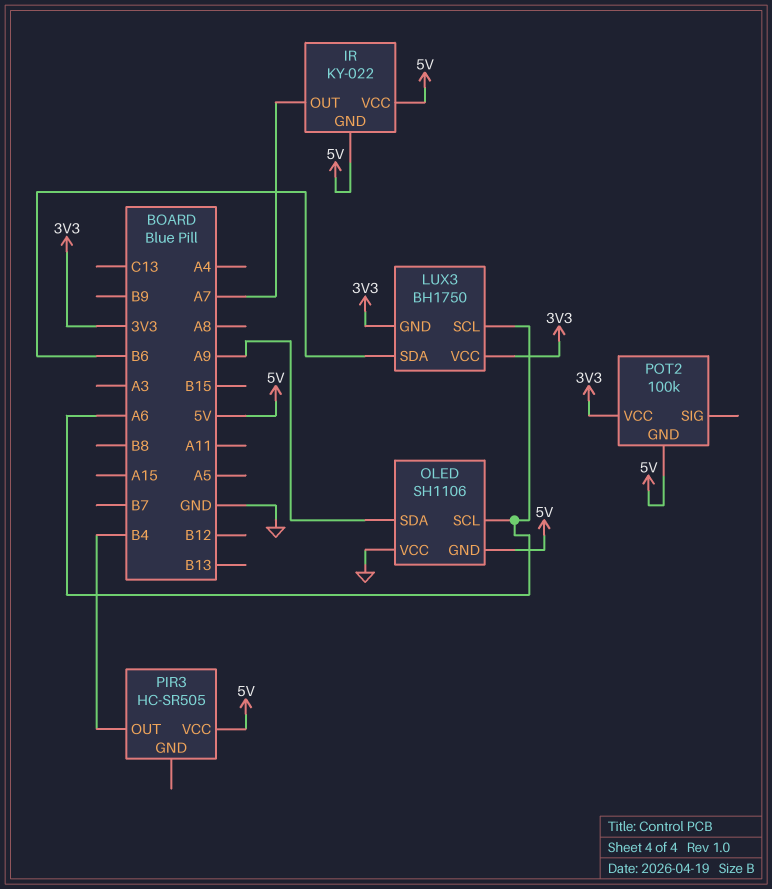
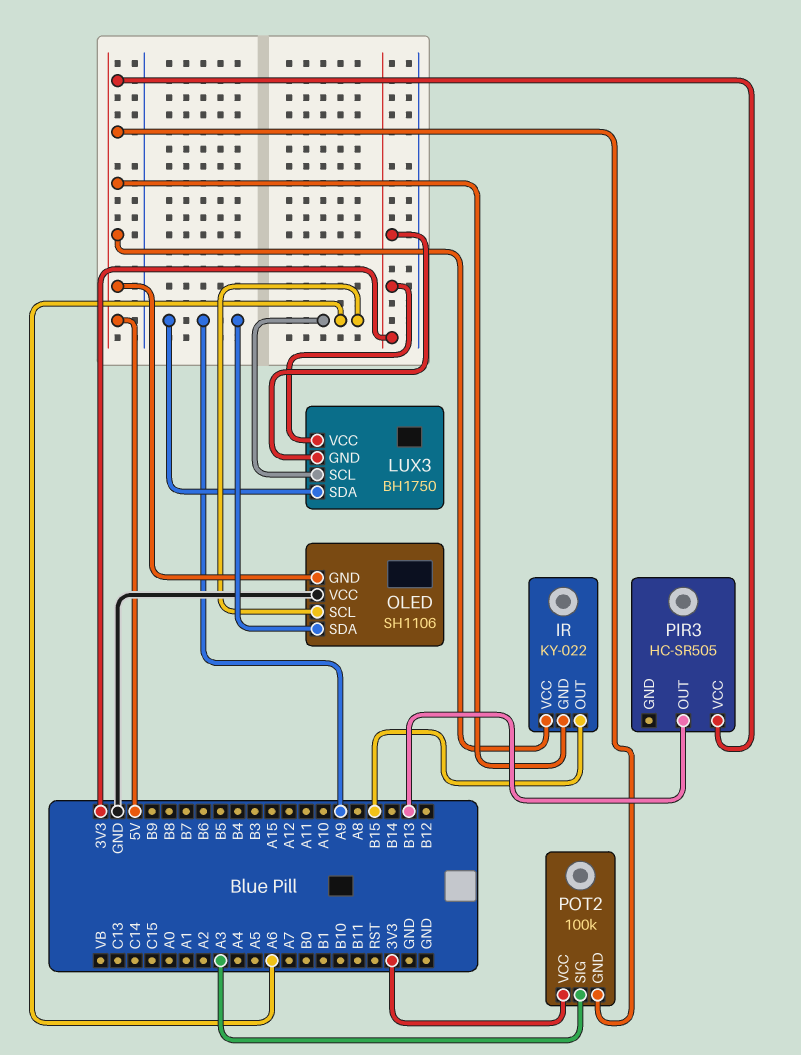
IR pin OUT: A7 -> B15
LUX3 pin SDA: B6 -> A9
PIR3 pin OUT: B4 -> B13
POT2 pin SIG: none -> A3

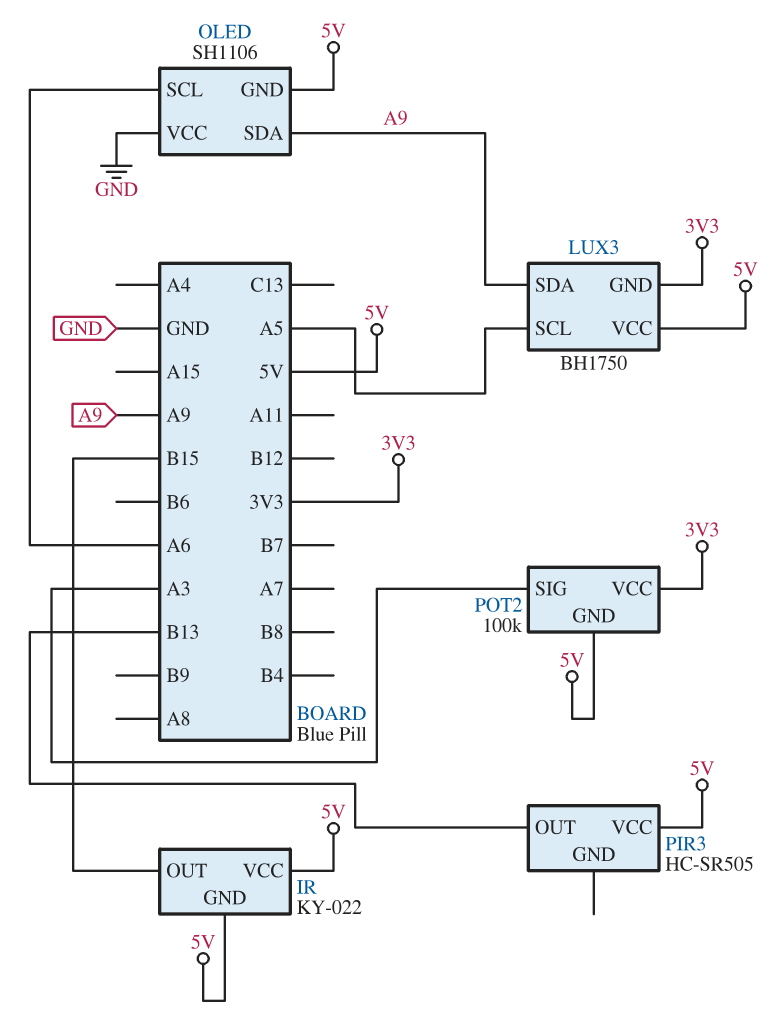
LUX3 pin SCL: A6 -> A5
LUX3 pin VCC: 3V3 -> 5V

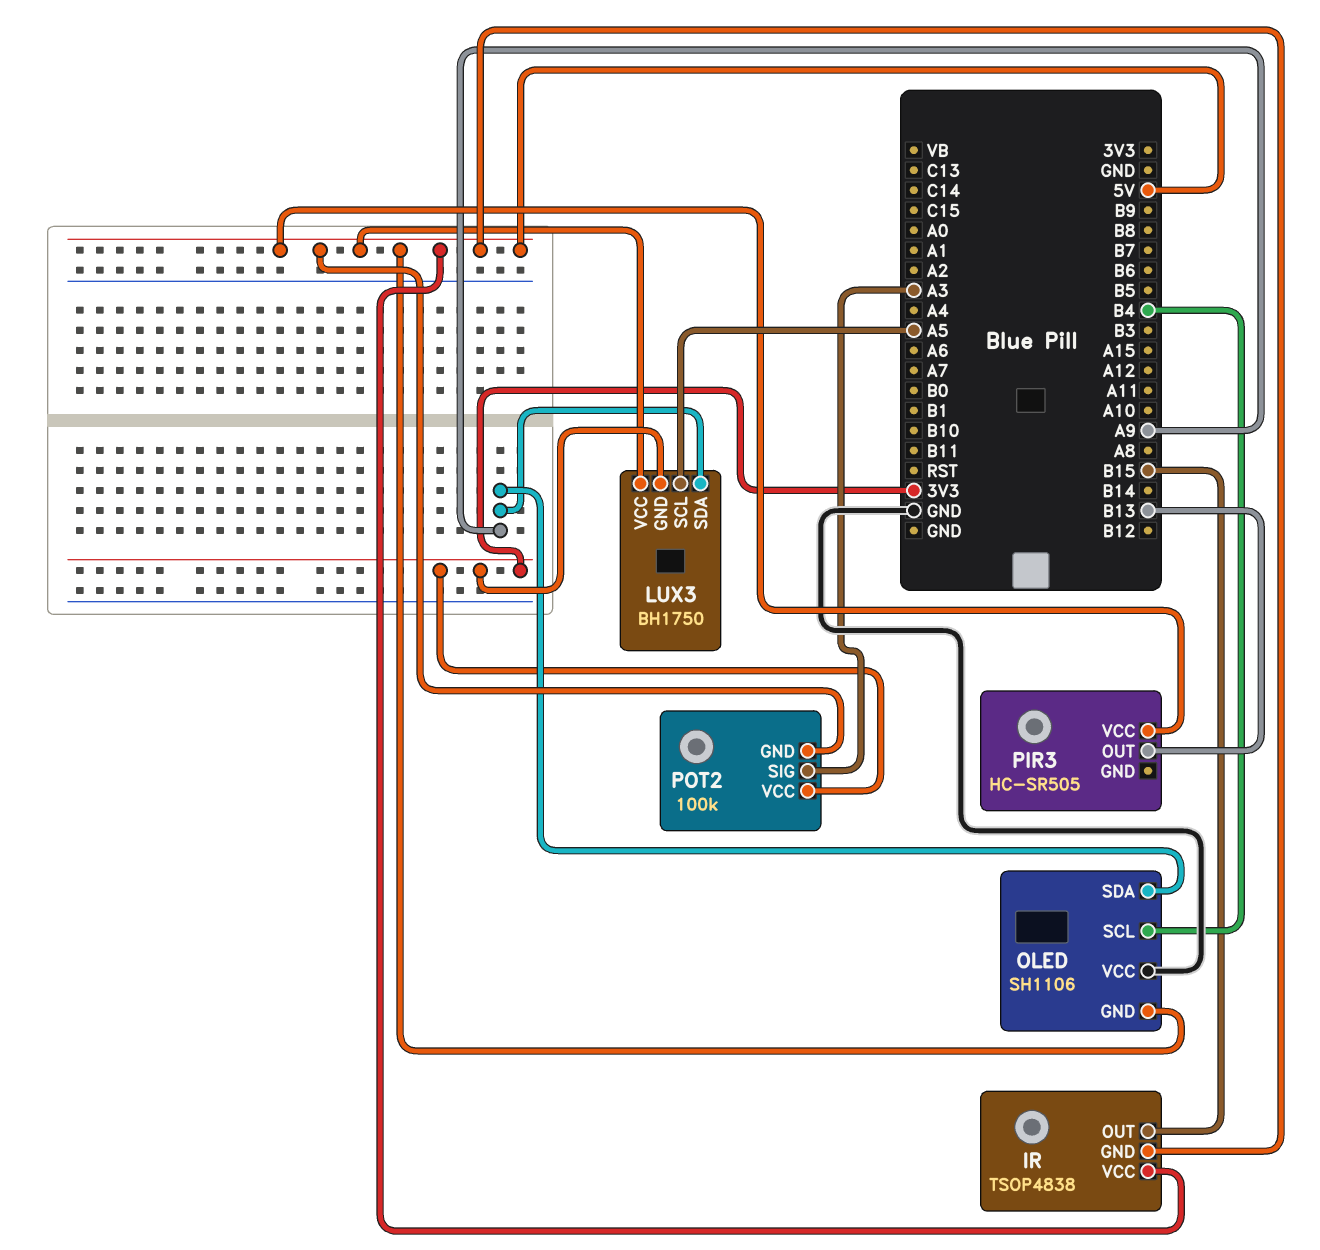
IR: KY-022 -> TSOP4838
OLED pin SCL: A6 -> B4

